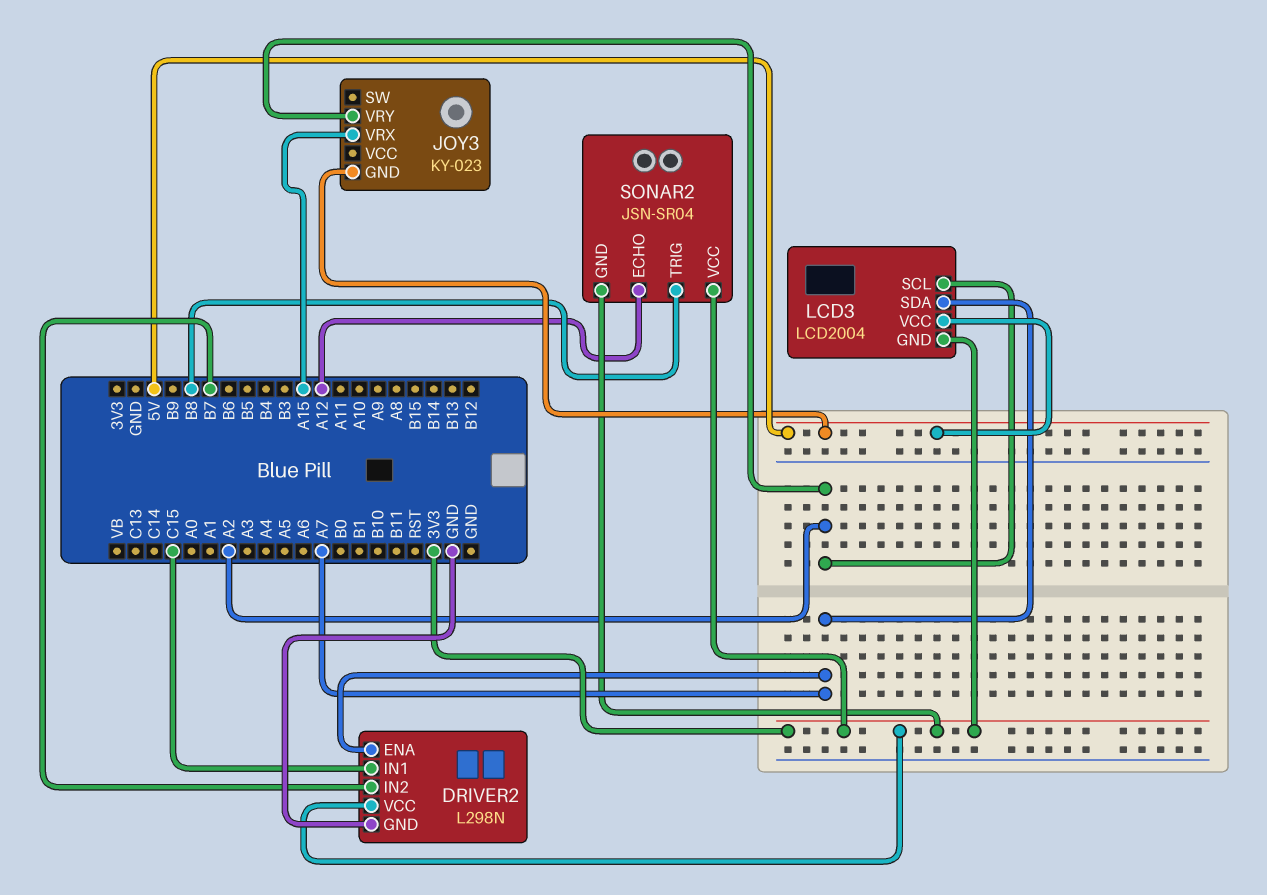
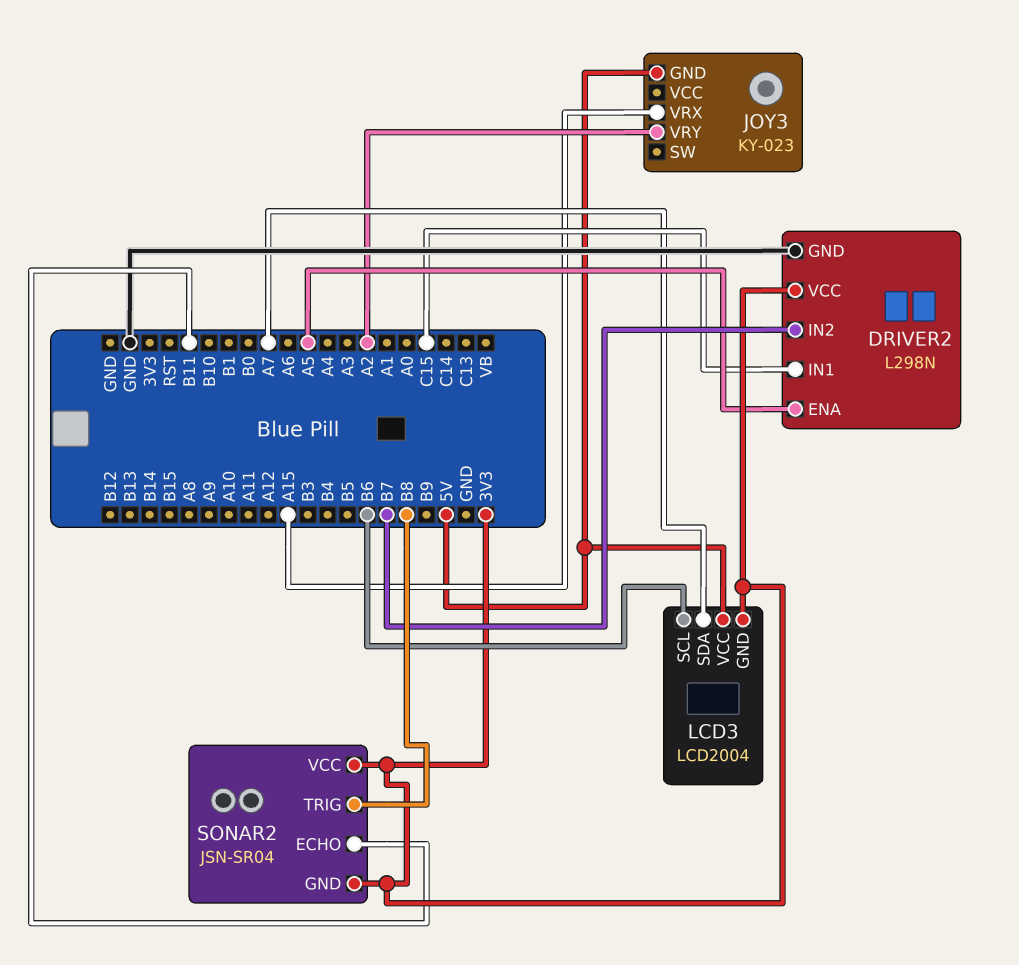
DRIVER2 pin ENA: A7 -> A5
LCD3 pin SCL: A2 -> B6
SONAR2 pin ECHO: A12 -> B11

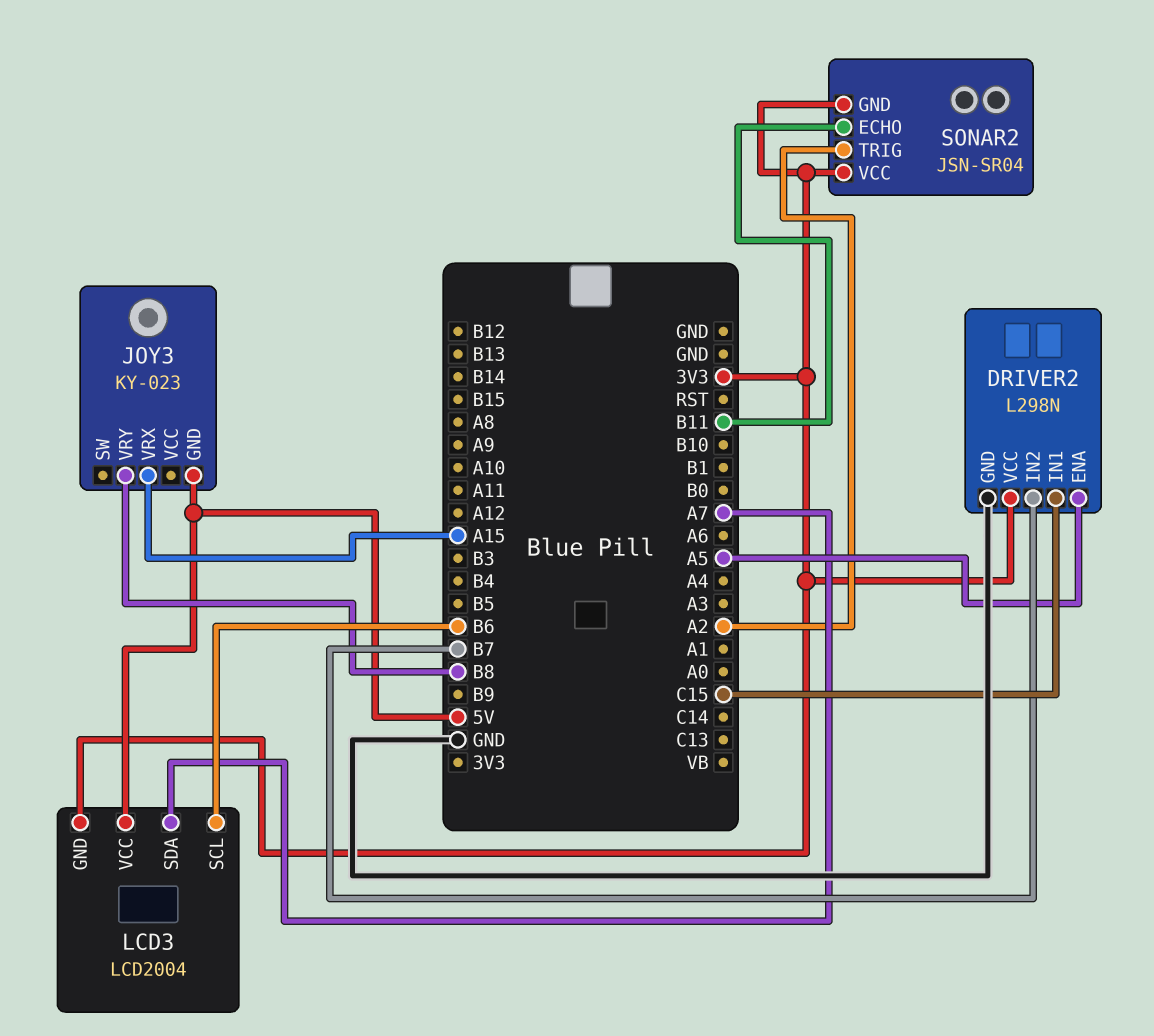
JOY3 pin VRY: A2 -> B8
SONAR2 pin TRIG: B8 -> A2

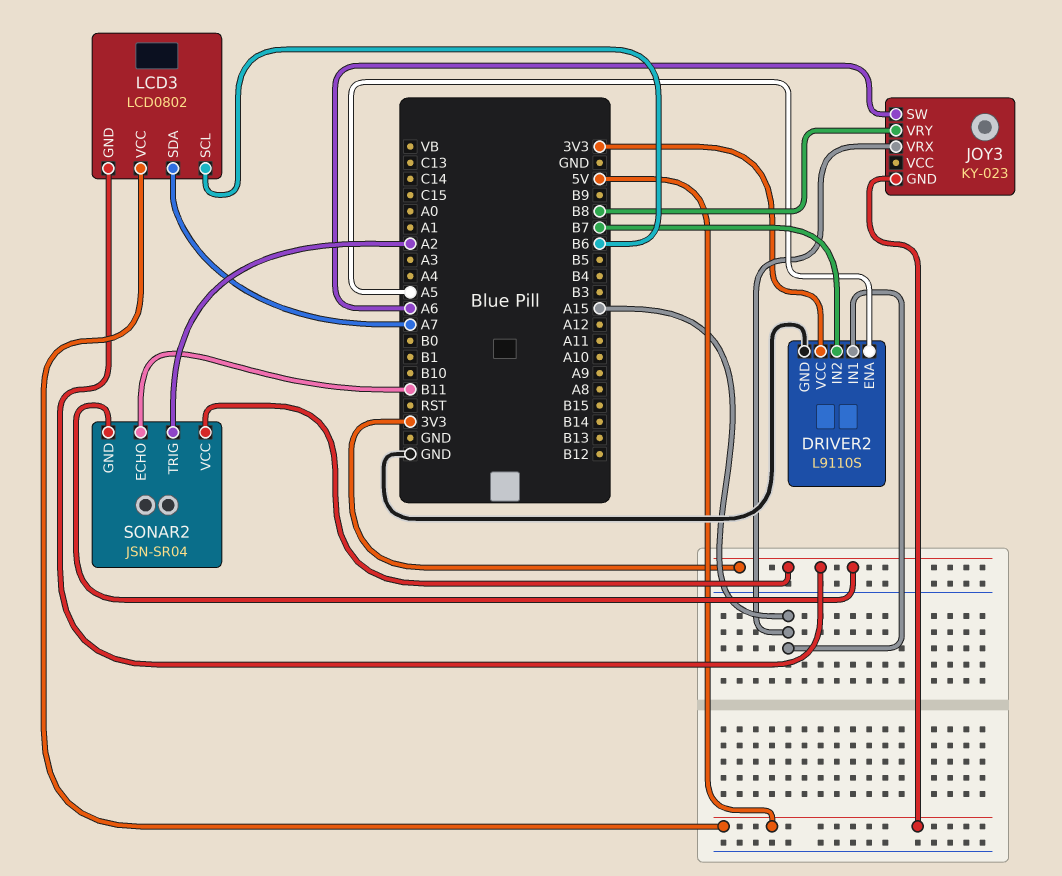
DRIVER2: L298N -> L9110S
DRIVER2 pin IN1: C15 -> A15
JOY3 pin SW: none -> A6
LCD3: LCD2004 -> LCD0802

